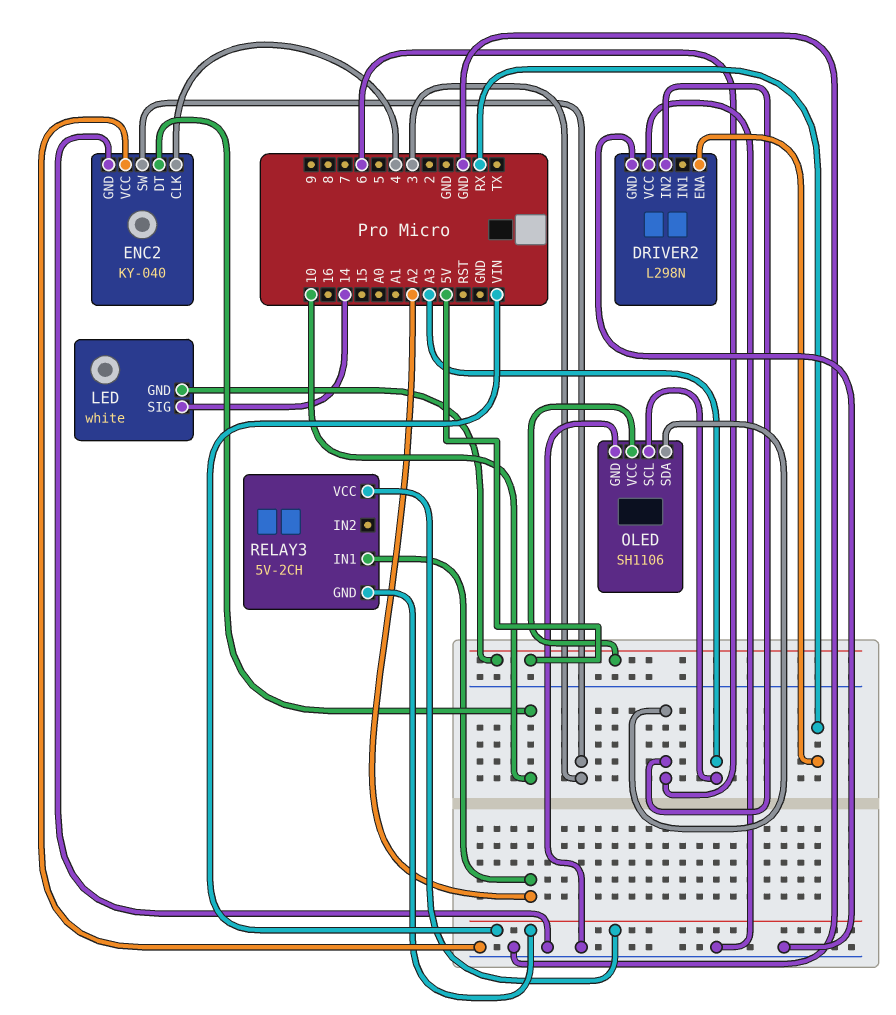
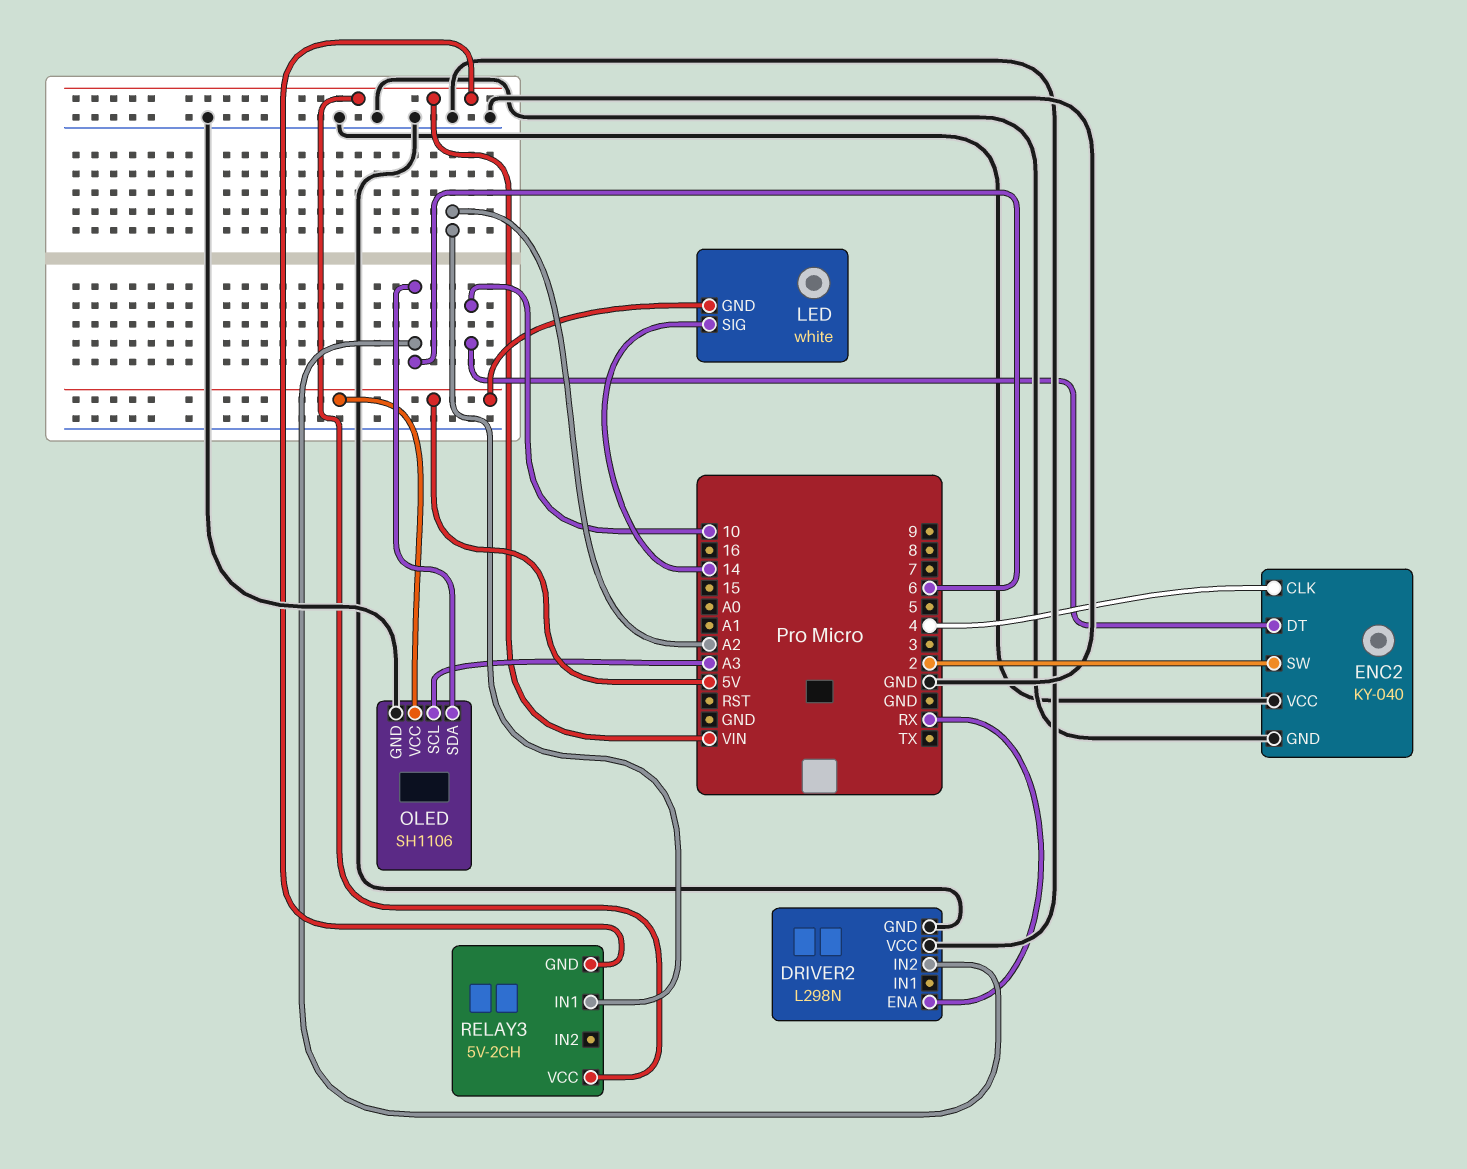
ENC2 pin SW: 3 -> 2

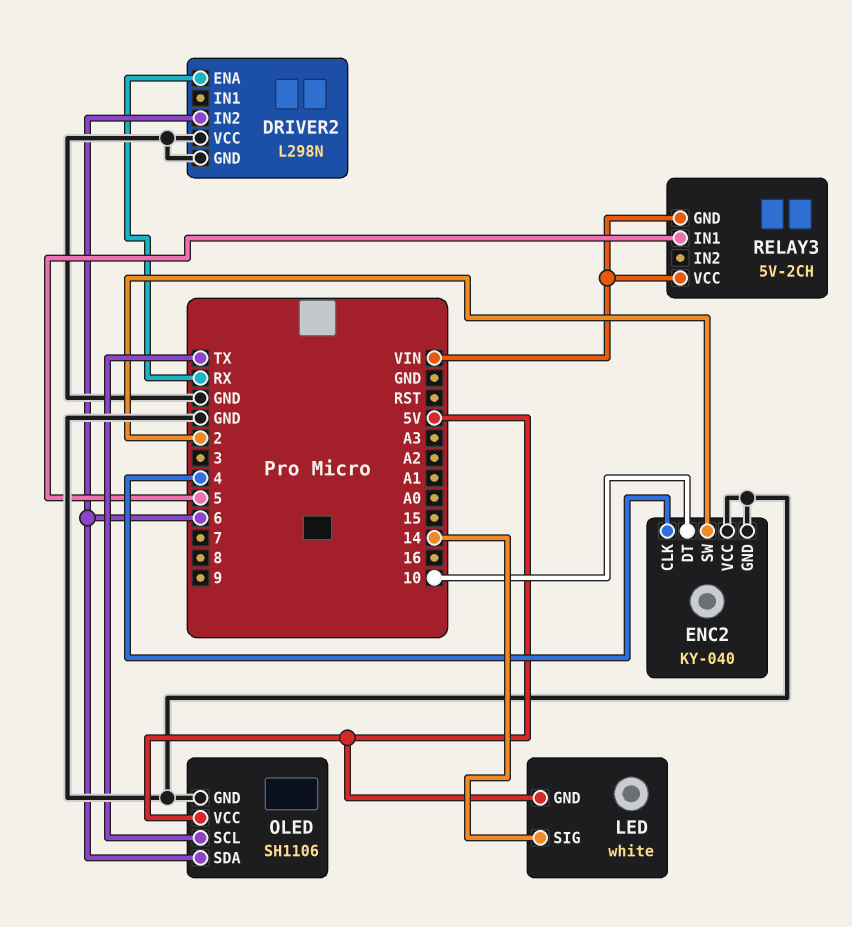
OLED pin SCL: A3 -> TX
RELAY3 pin IN1: A2 -> 5

